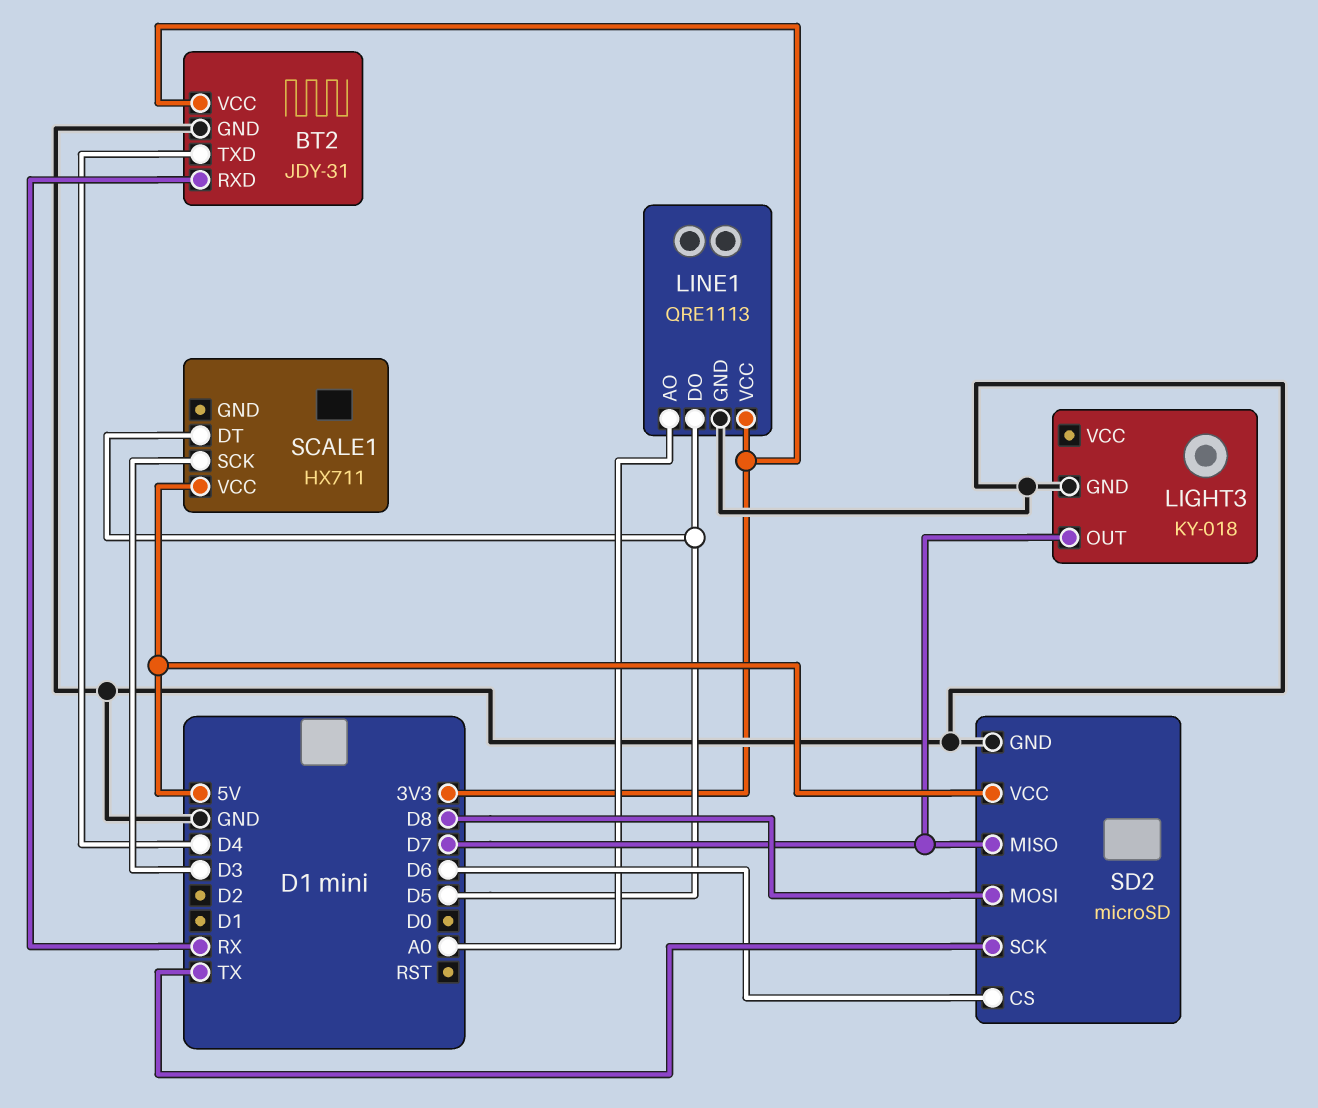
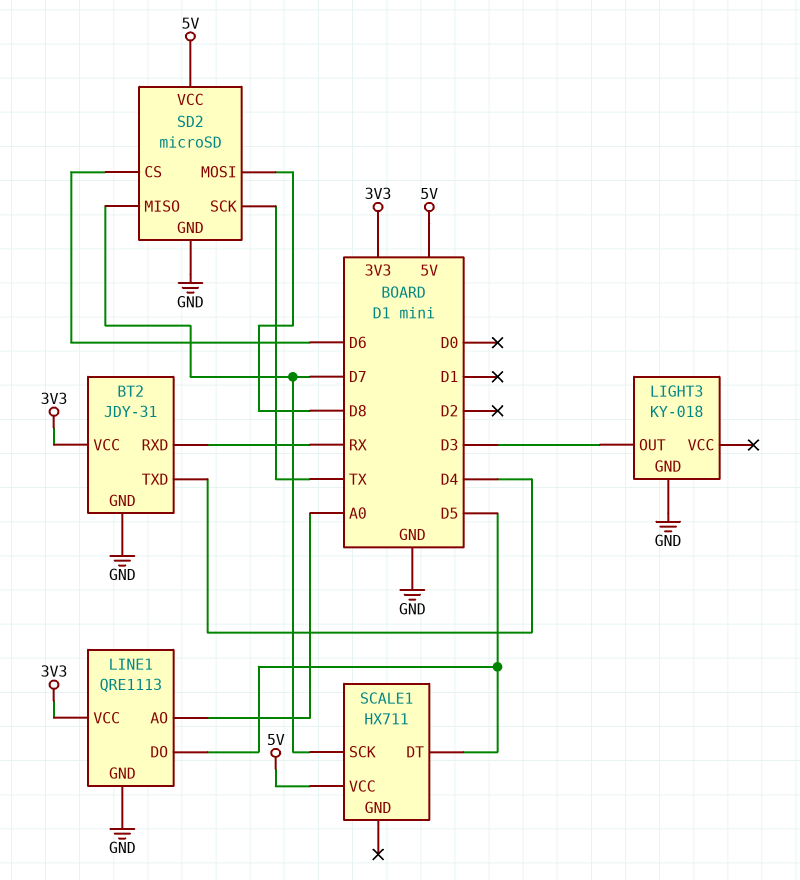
LIGHT3 pin OUT: D7 -> D3
SCALE1 pin SCK: D3 -> D7

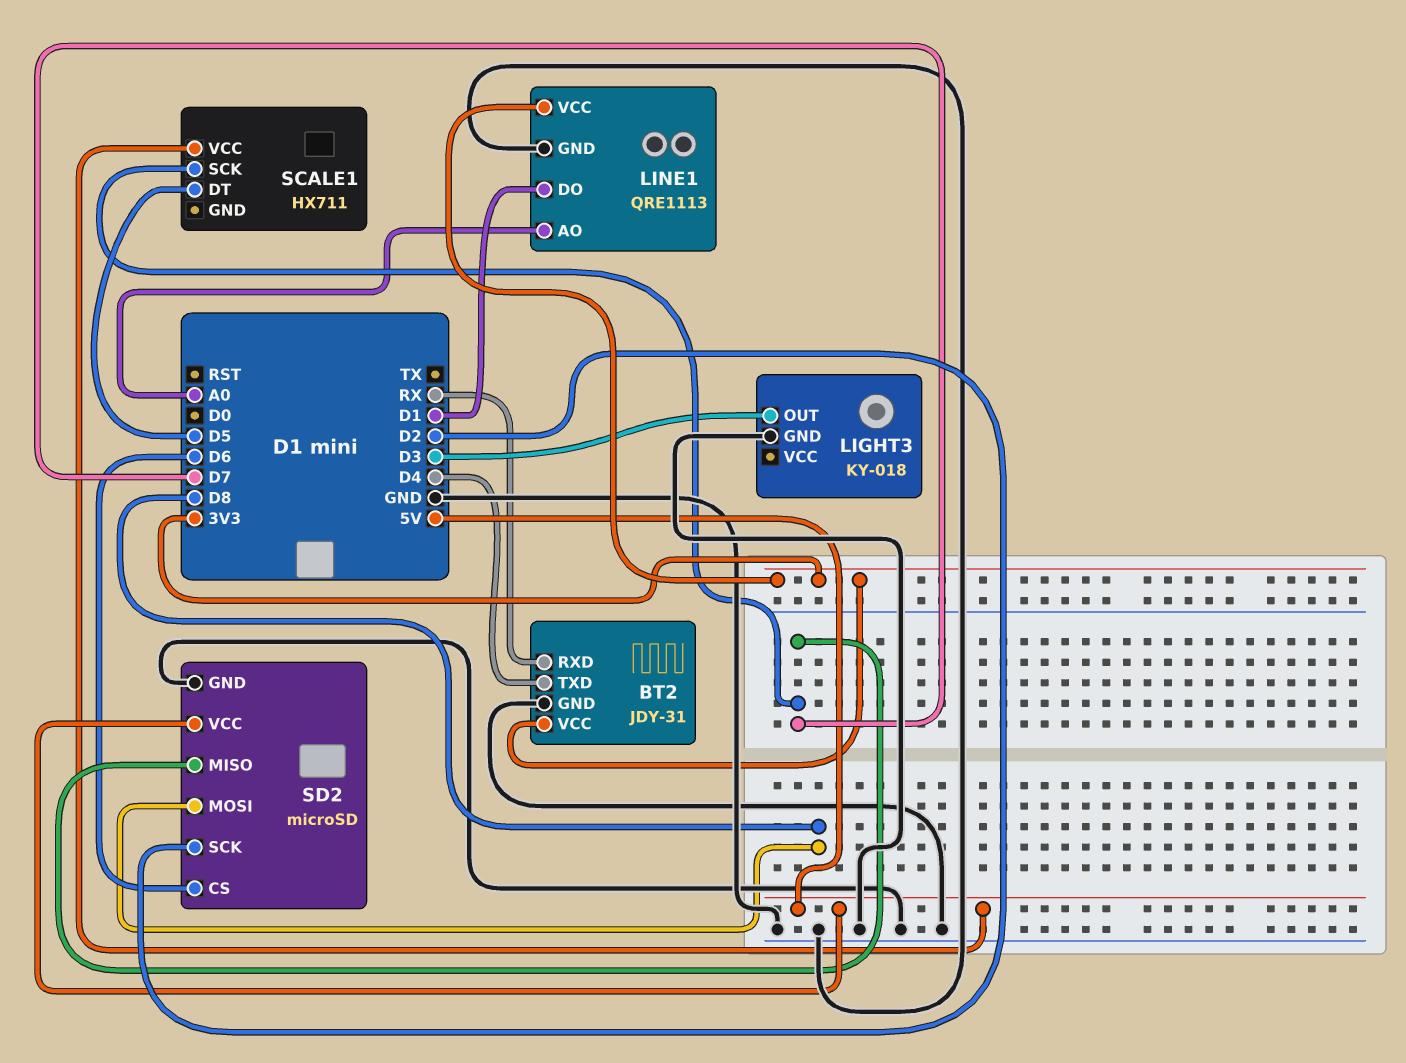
LINE1 pin DO: D5 -> D1
SD2 pin SCK: TX -> D2

